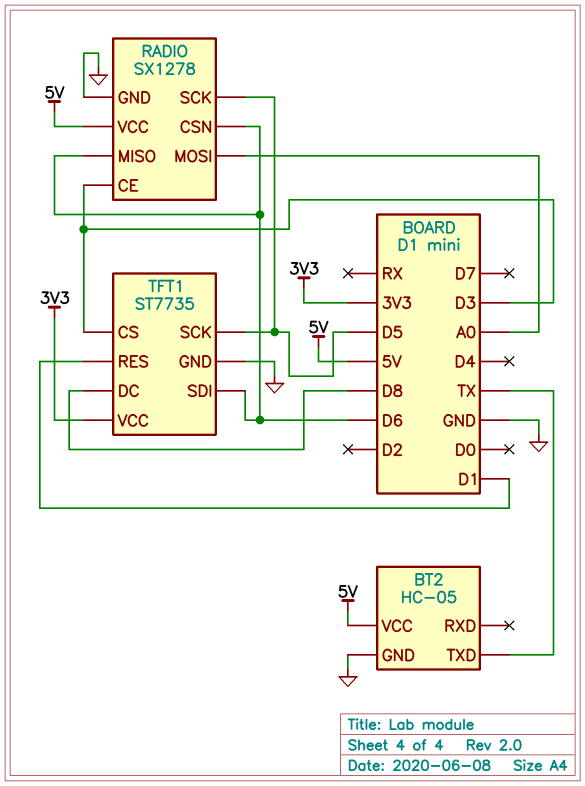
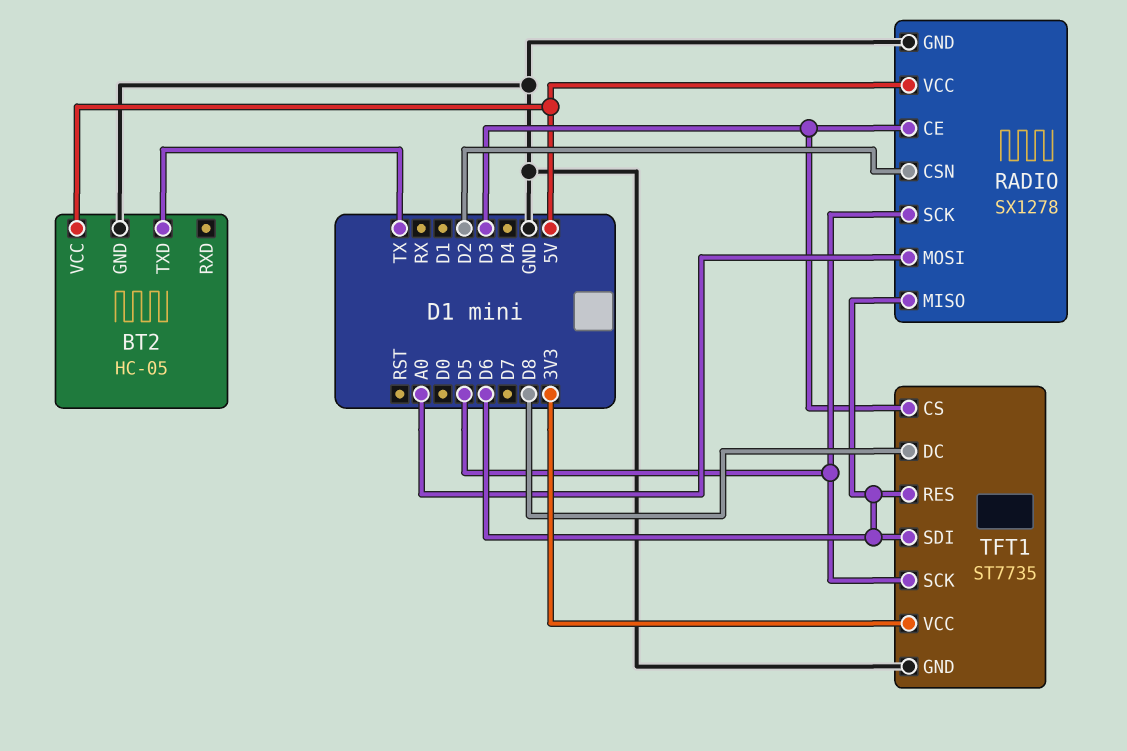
RADIO pin CSN: D6 -> D2
TFT1 pin RES: D1 -> D6

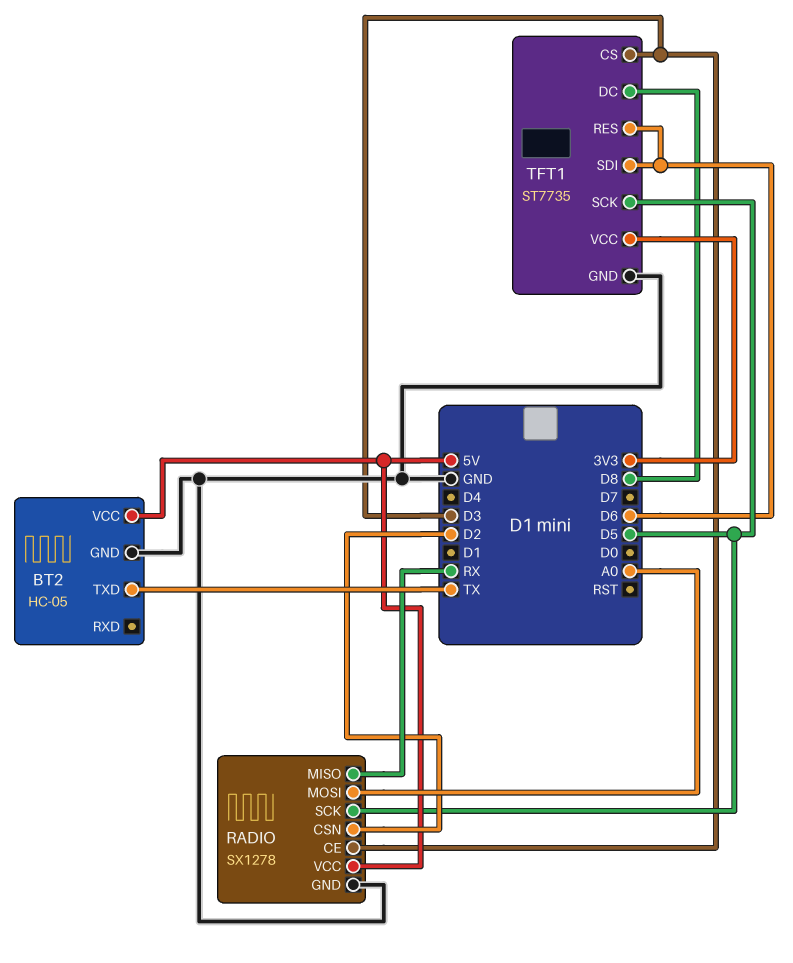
RADIO pin MISO: D6 -> RX

